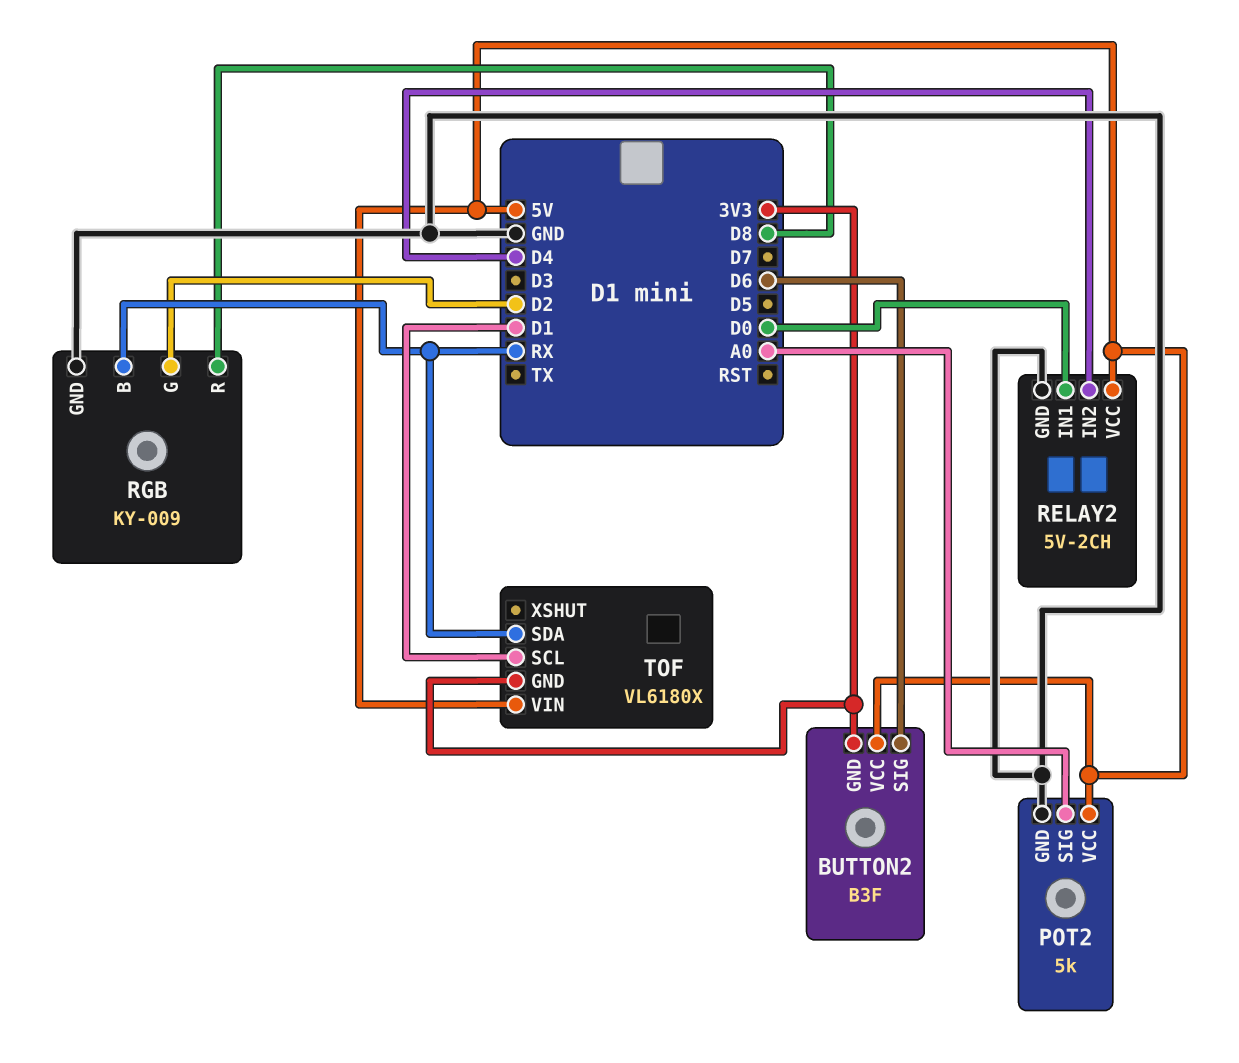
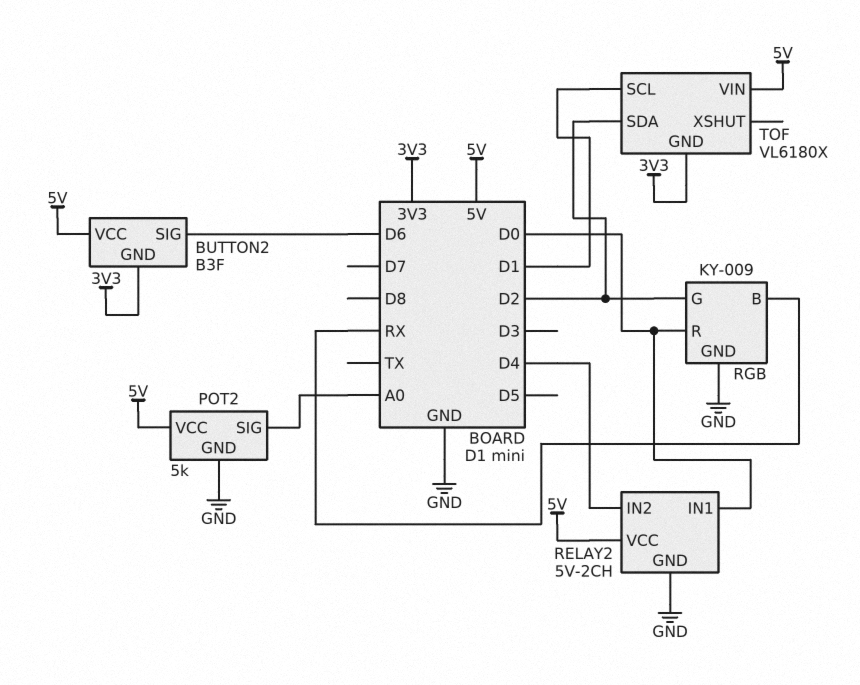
RGB pin R: D8 -> D0
TOF pin SDA: RX -> D2

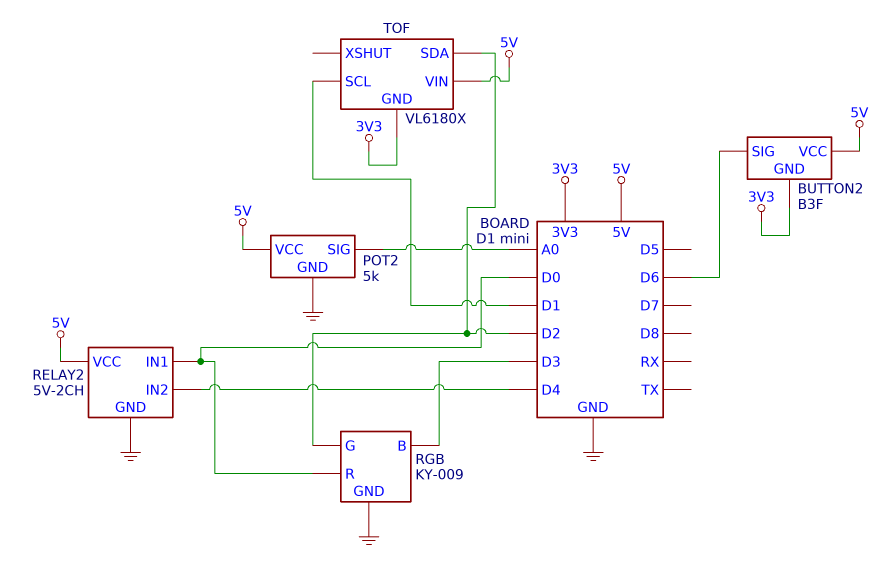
RGB pin B: RX -> D3

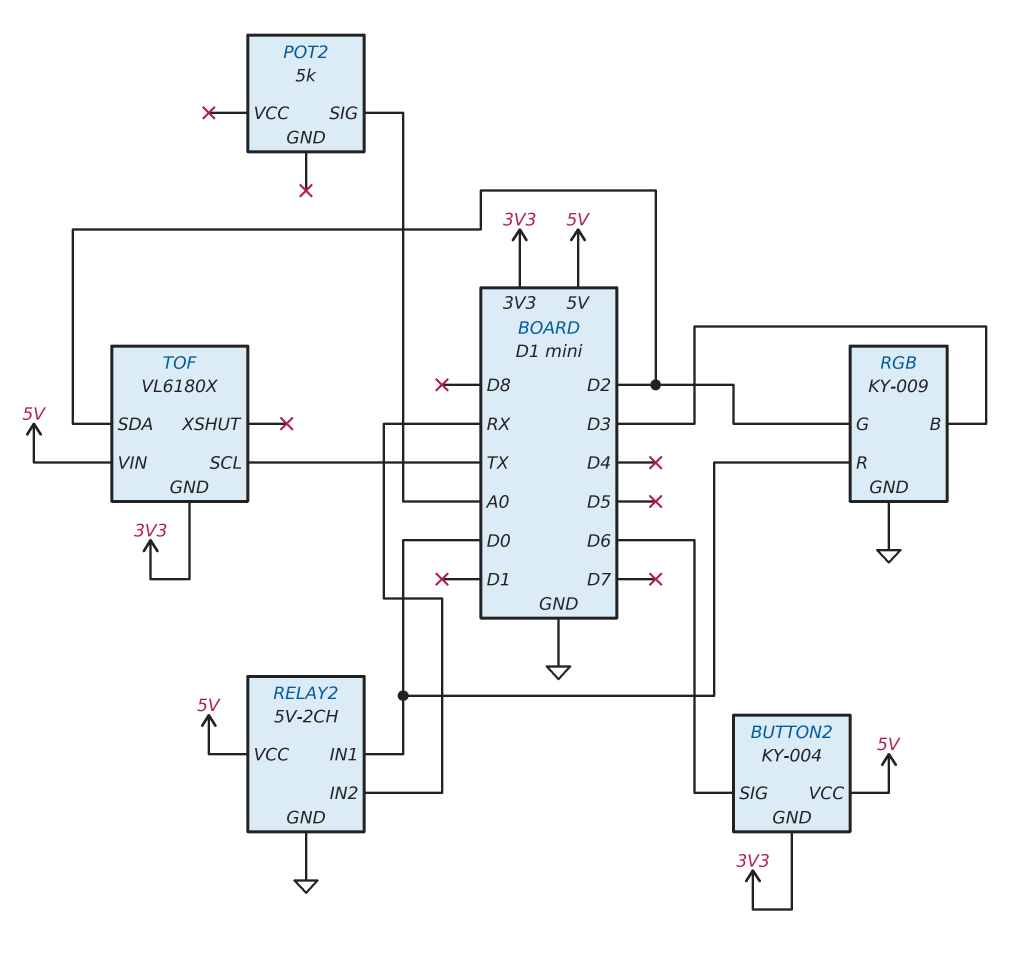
BUTTON2: B3F -> KY-004
POT2 pin GND: GND -> none
POT2 pin VCC: 5V -> none
RELAY2 pin IN2: D4 -> RX
TOF pin SCL: D1 -> TX

